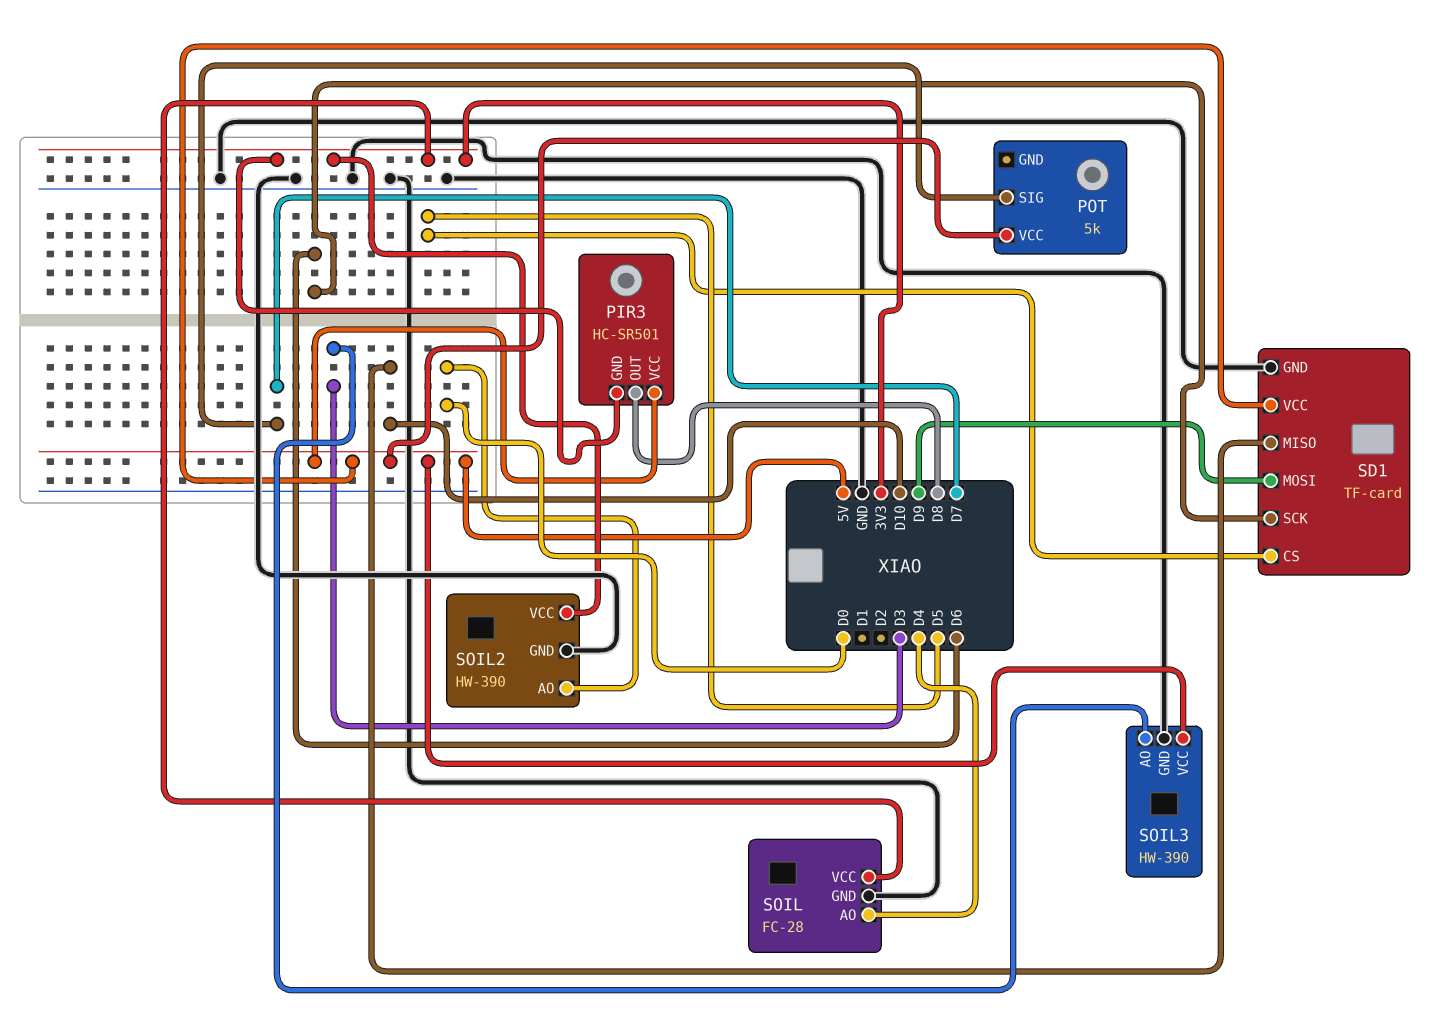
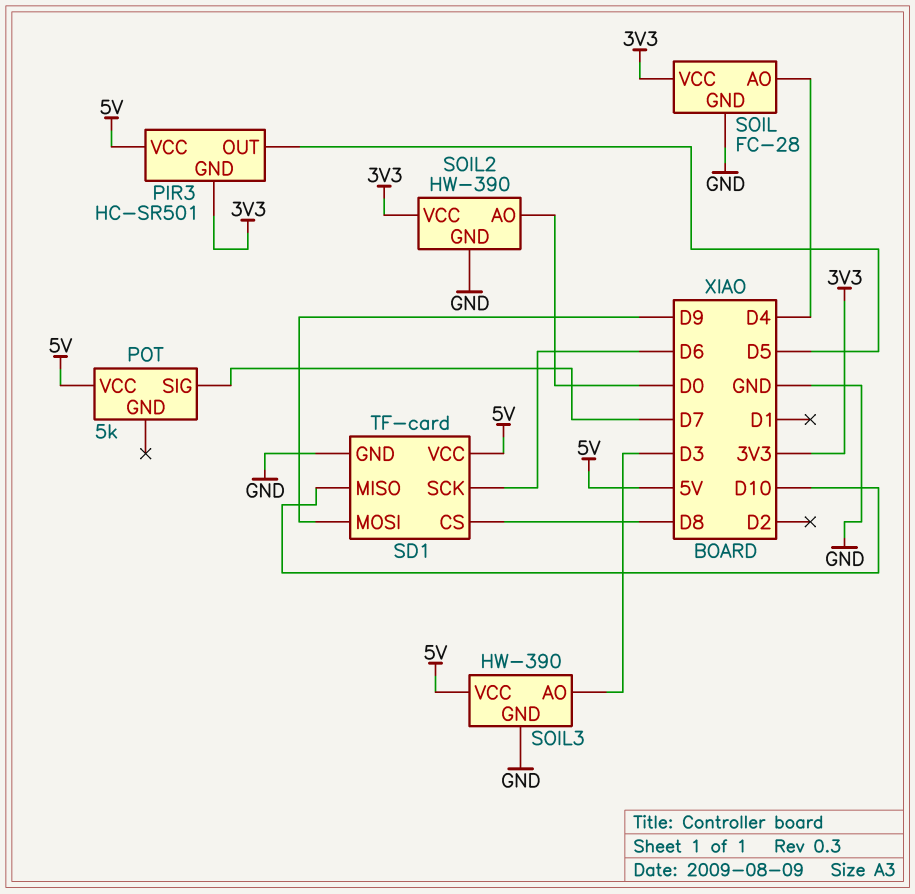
PIR3 pin OUT: D8 -> D5
SD1 pin CS: D5 -> D8

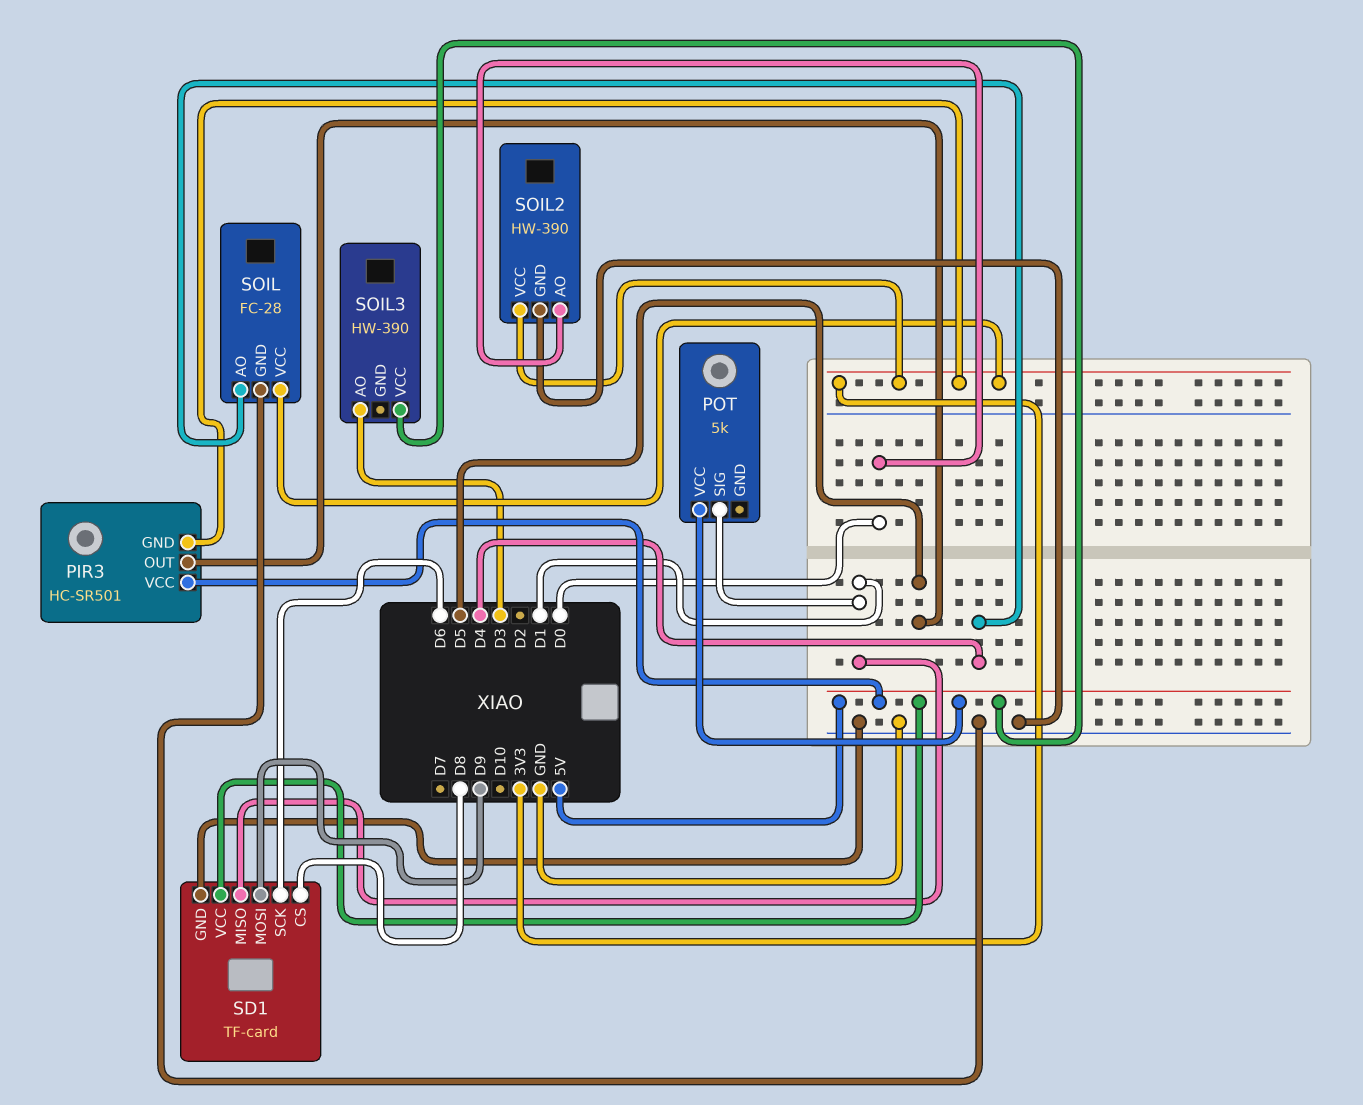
POT pin SIG: D7 -> D1
SD1 pin MISO: D10 -> D1
SOIL3 pin GND: GND -> none

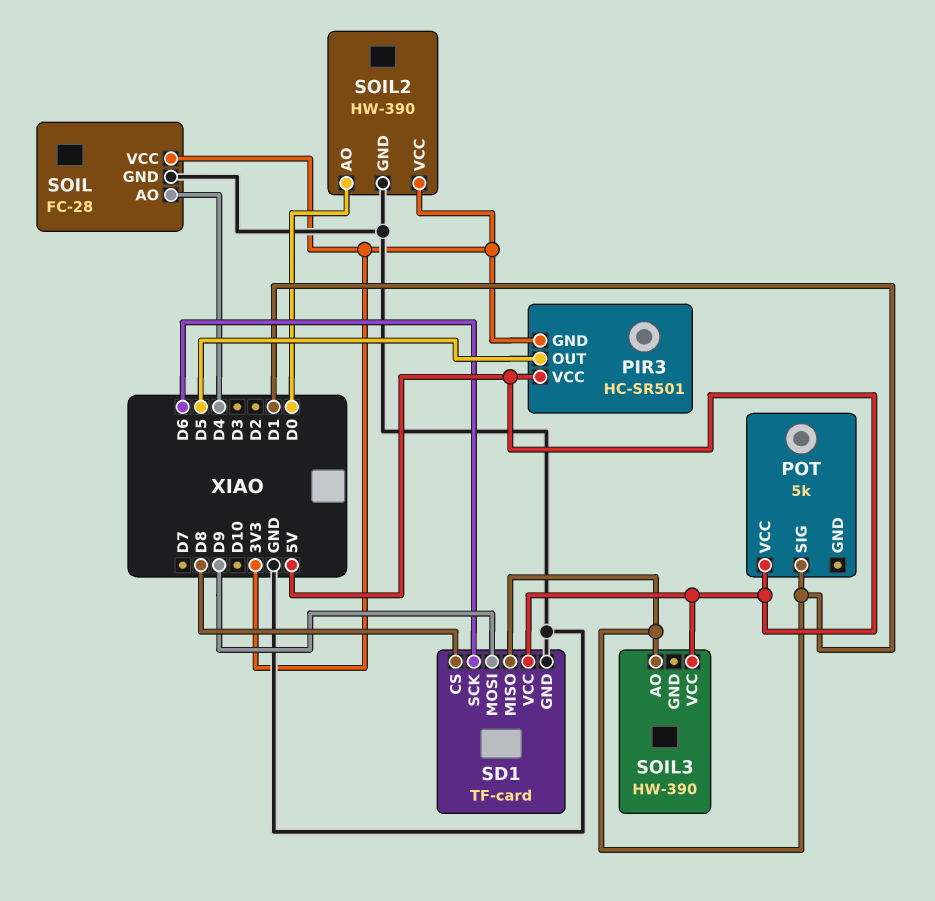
SOIL3 pin AO: D3 -> D1

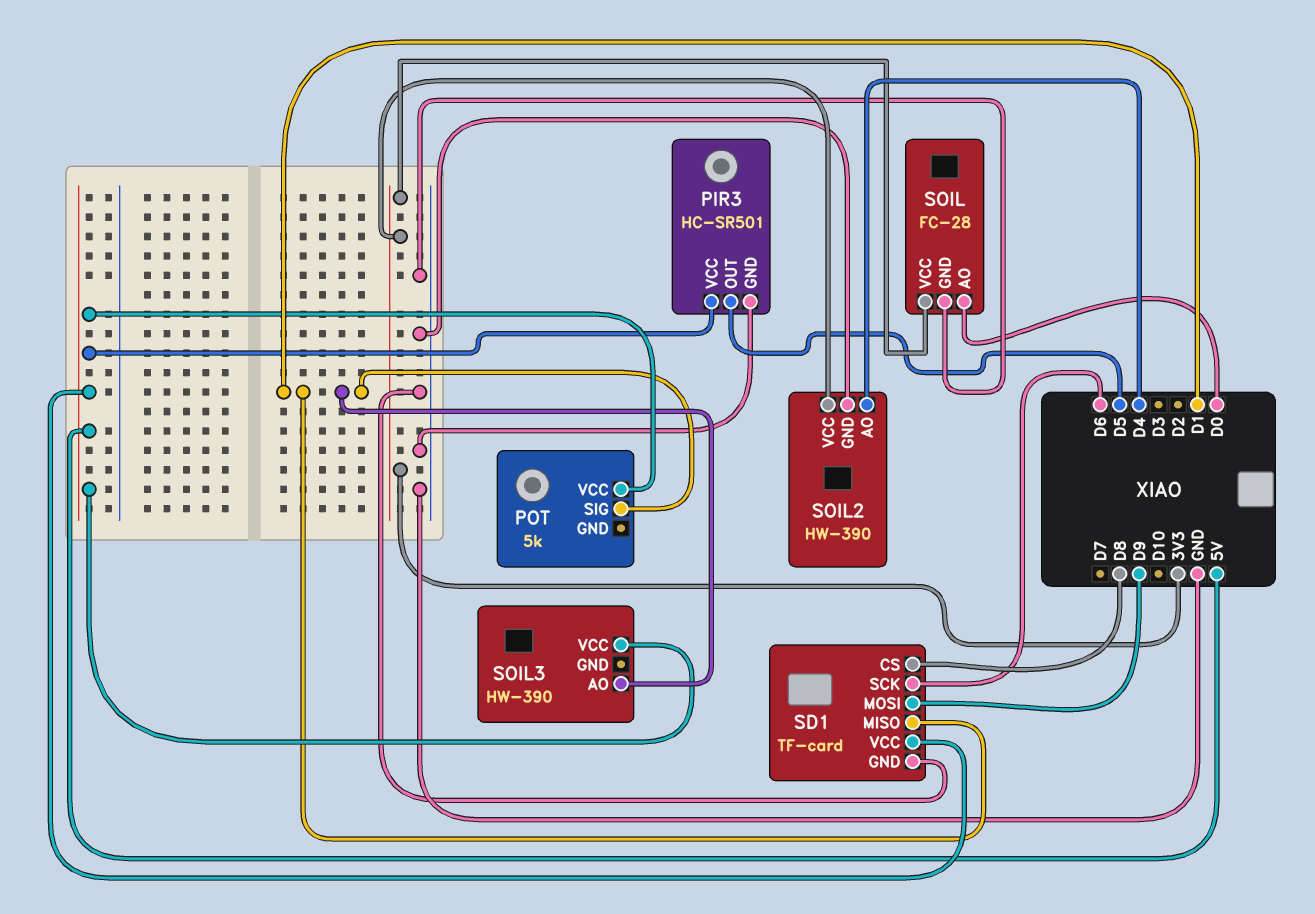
PIR3 pin GND: 3V3 -> GND
SOIL pin AO: D4 -> D0
SOIL2 pin AO: D0 -> D4

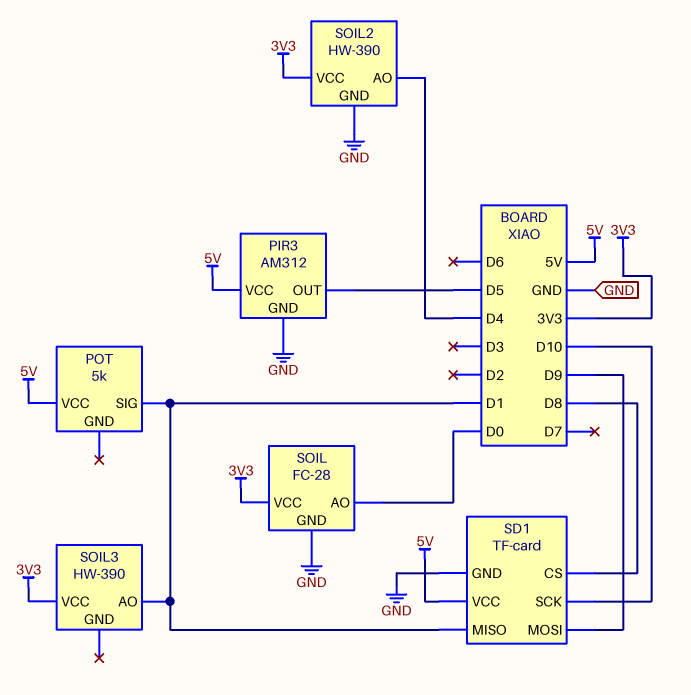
PIR3: HC-SR501 -> AM312
SD1 pin SCK: D6 -> D10
SOIL3 pin VCC: 5V -> 3V3

